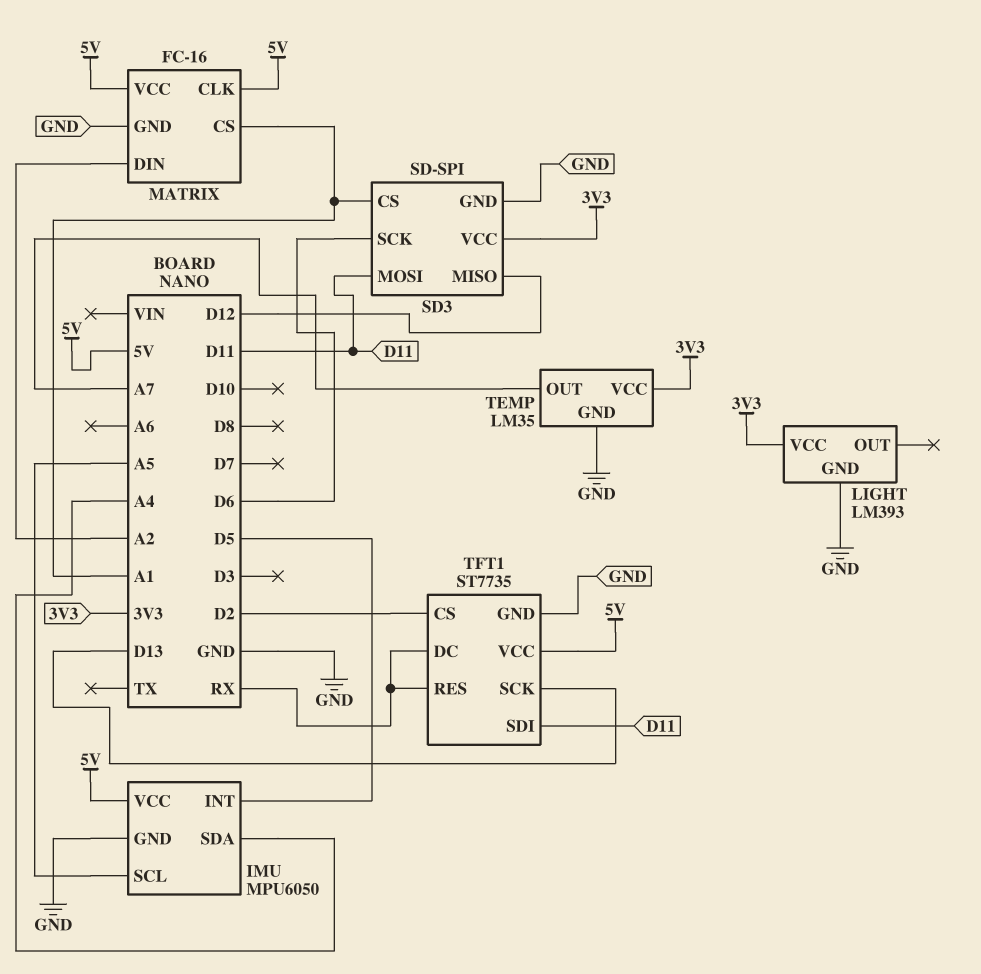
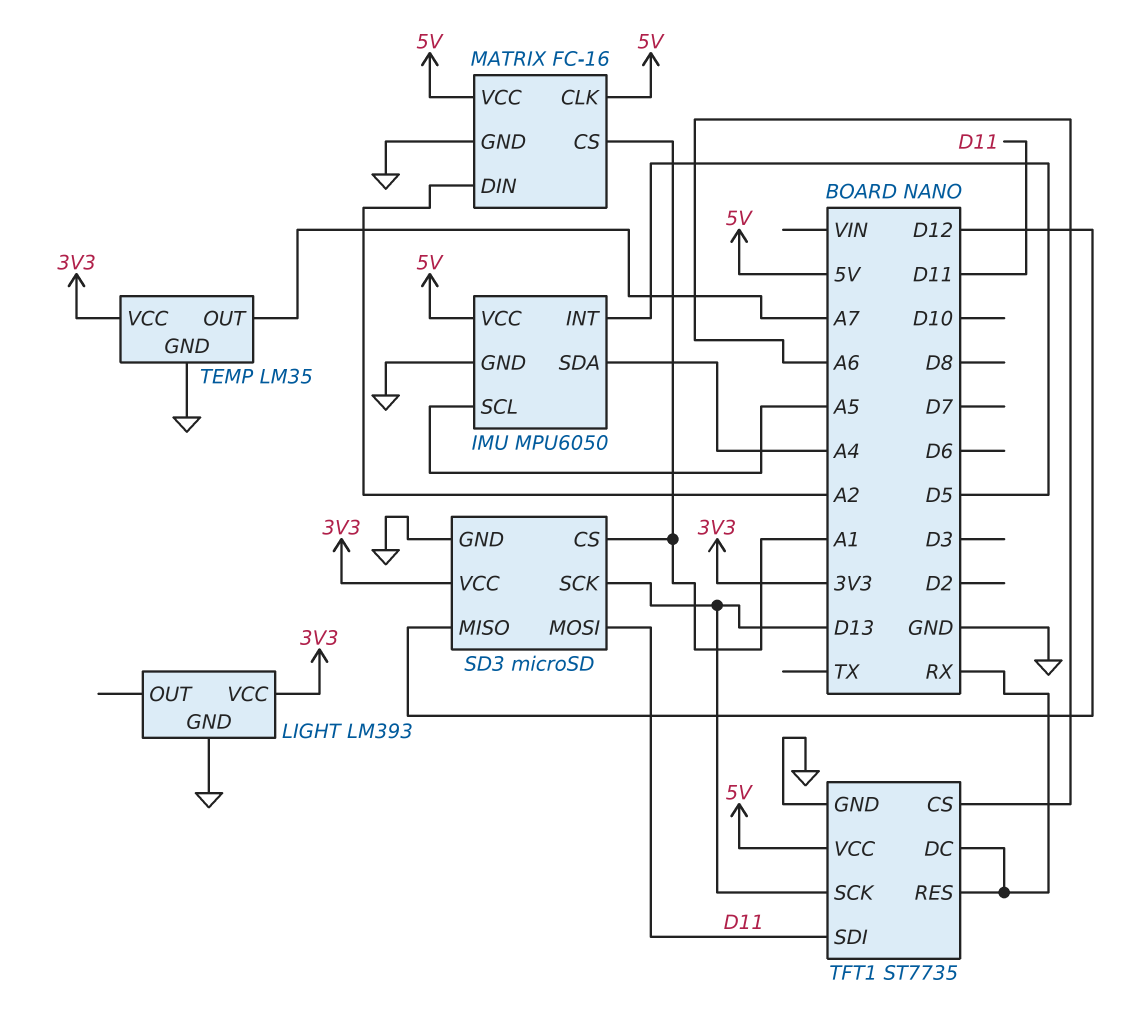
SD3: SD-SPI -> microSD
SD3 pin SCK: D6 -> D13
TFT1 pin CS: D2 -> A6

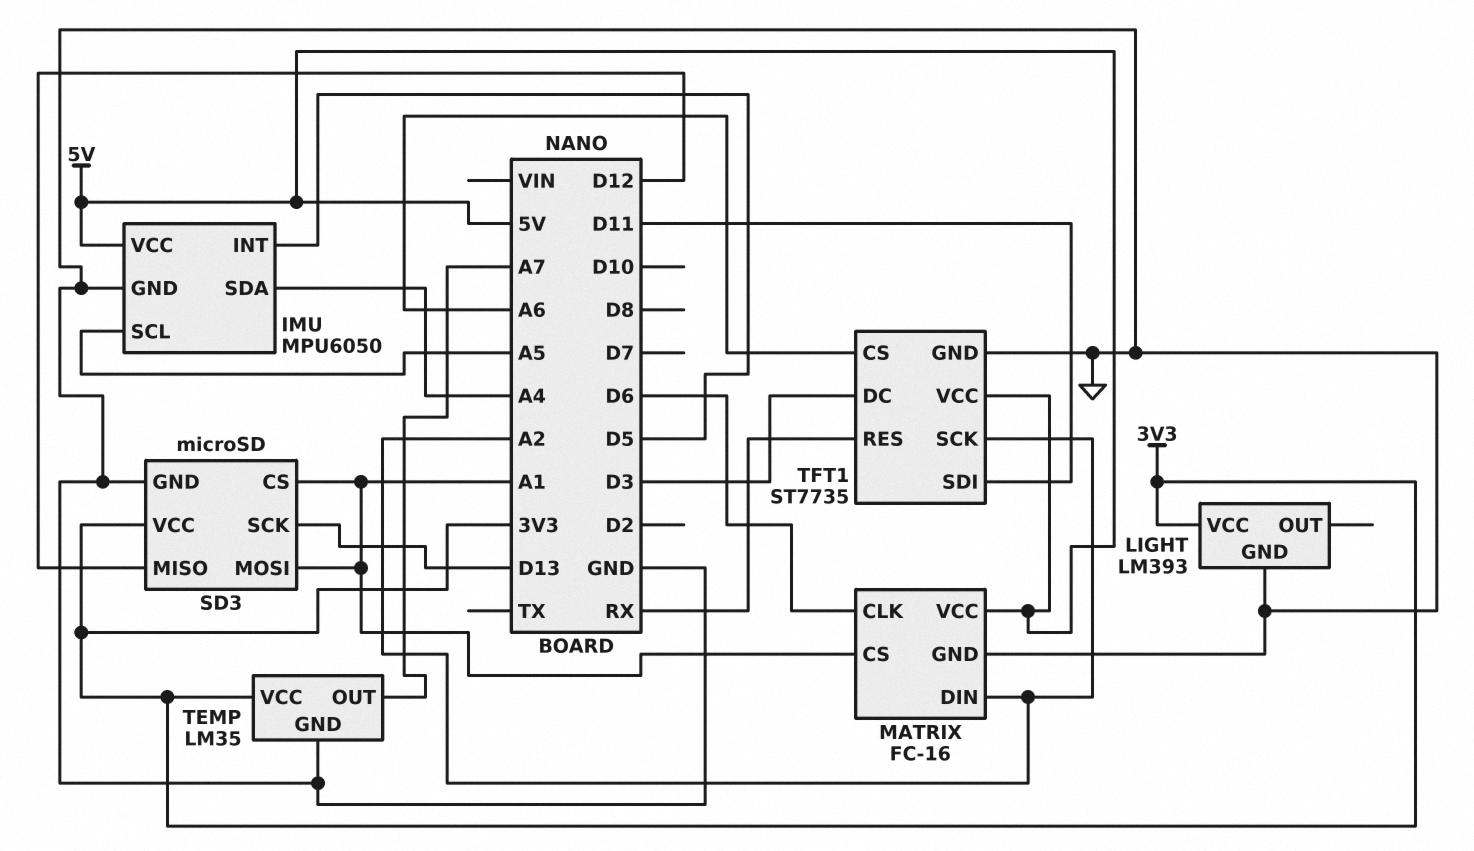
MATRIX pin CLK: 5V -> D6
SD3 pin MOSI: D11 -> A1
TFT1 pin DC: RX -> D3
TFT1 pin SCK: D13 -> A2

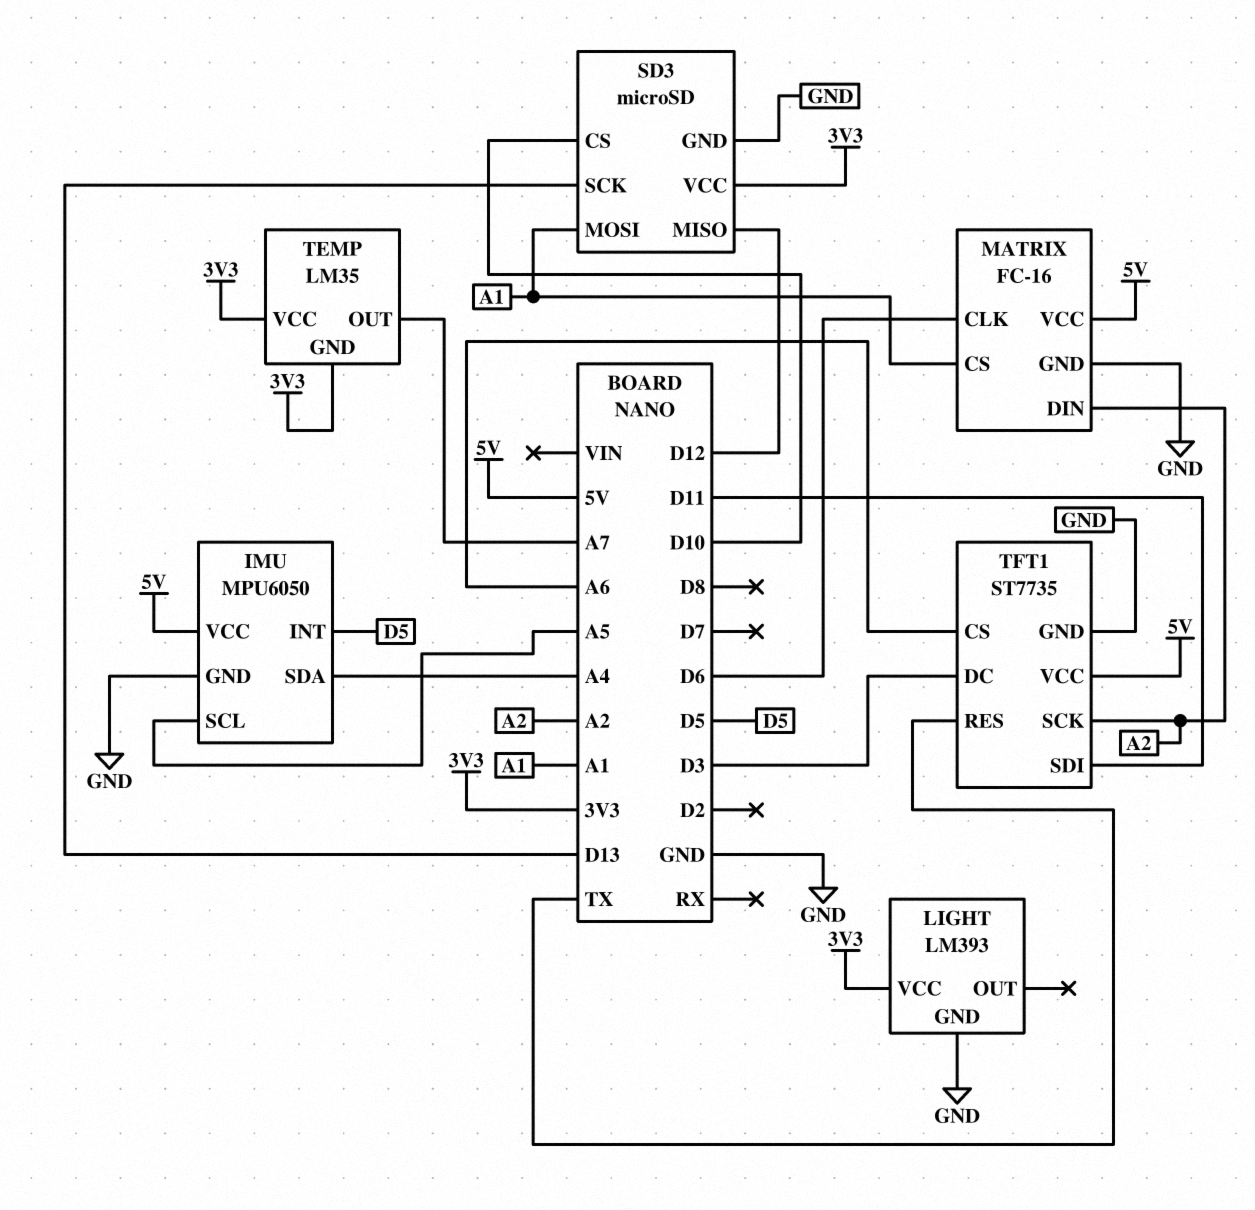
SD3 pin CS: A1 -> D10
TEMP pin GND: GND -> 3V3
TFT1 pin RES: RX -> TX

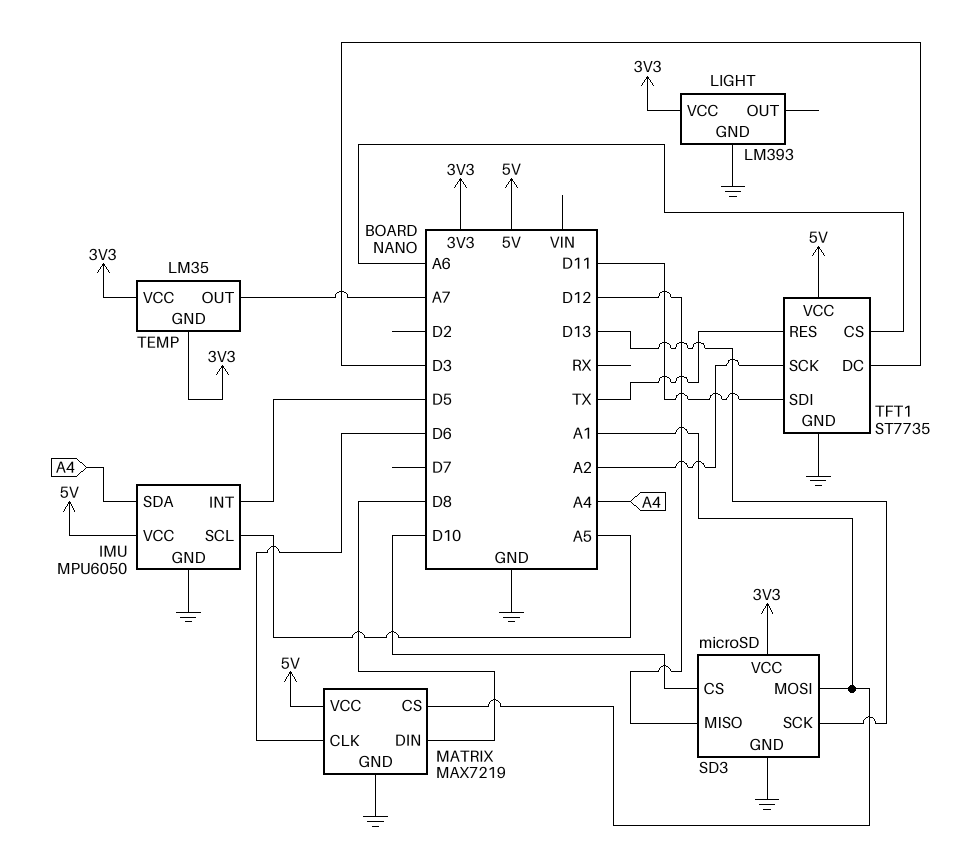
MATRIX: FC-16 -> MAX7219
MATRIX pin DIN: A2 -> D8

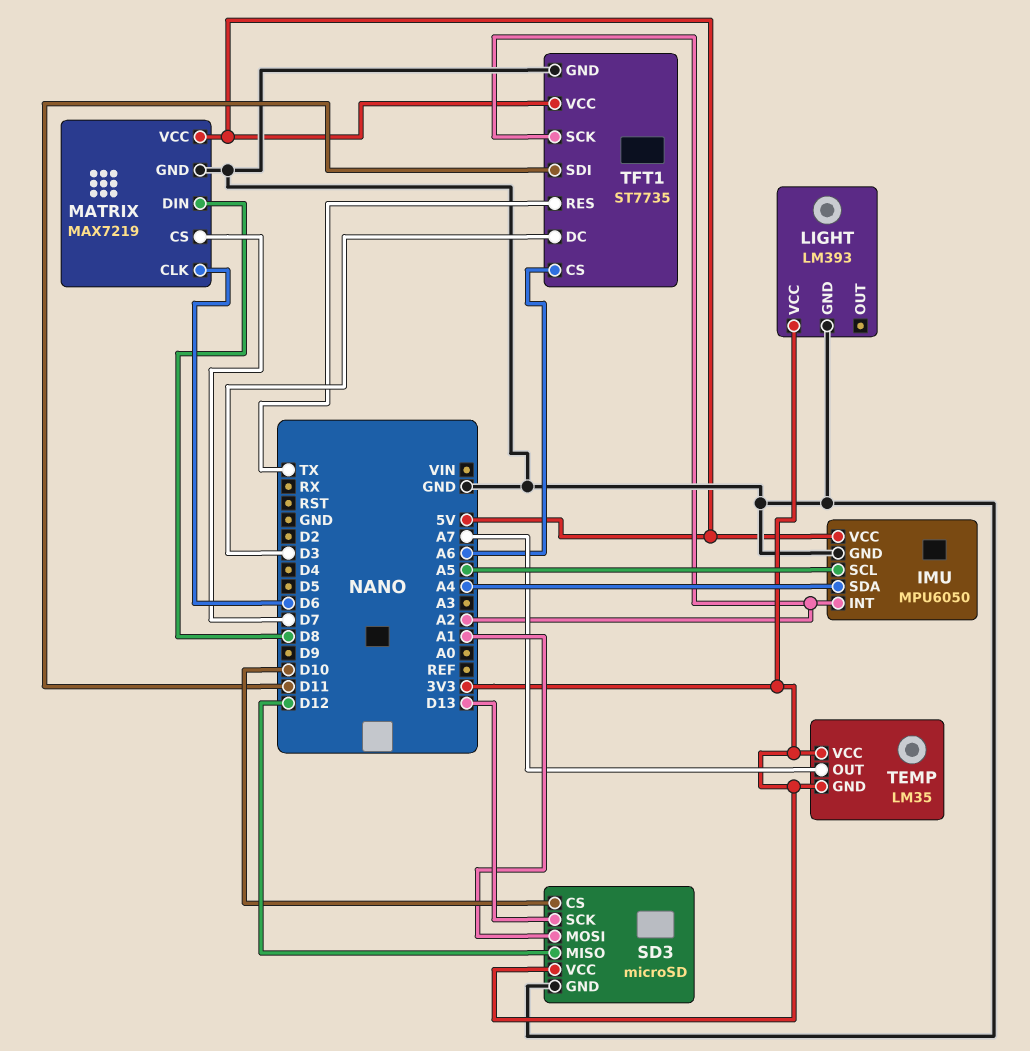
IMU pin INT: D5 -> A2
MATRIX pin CS: A1 -> D7

